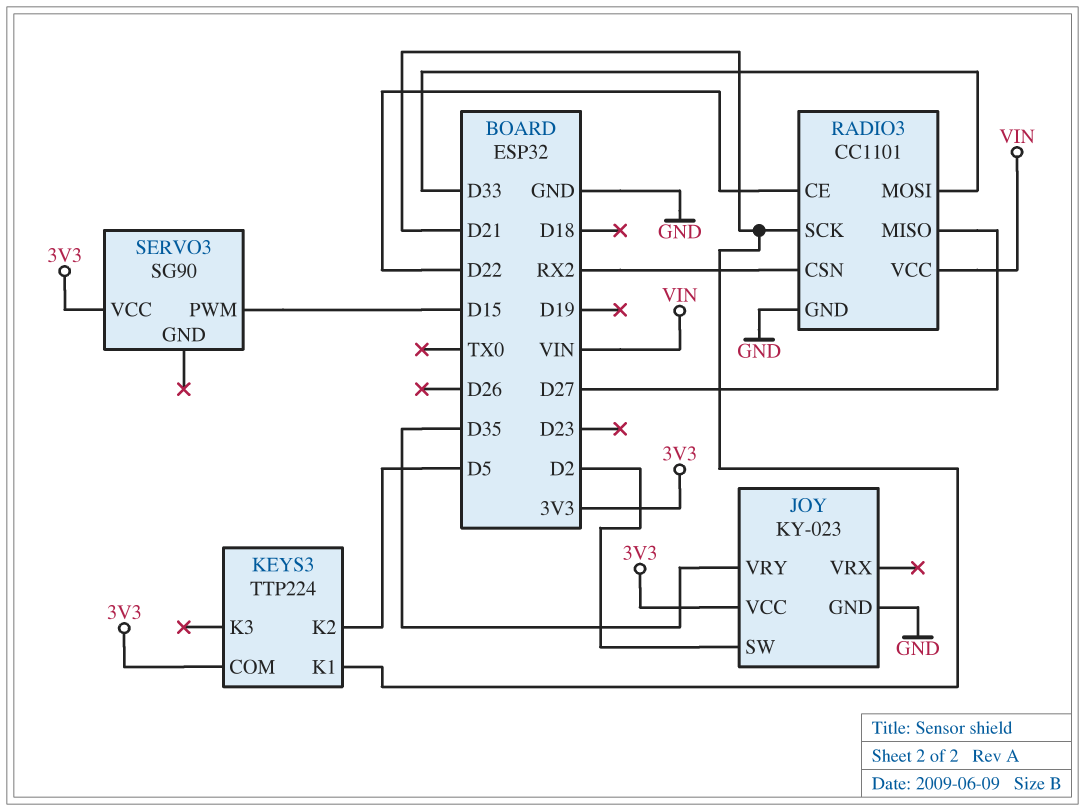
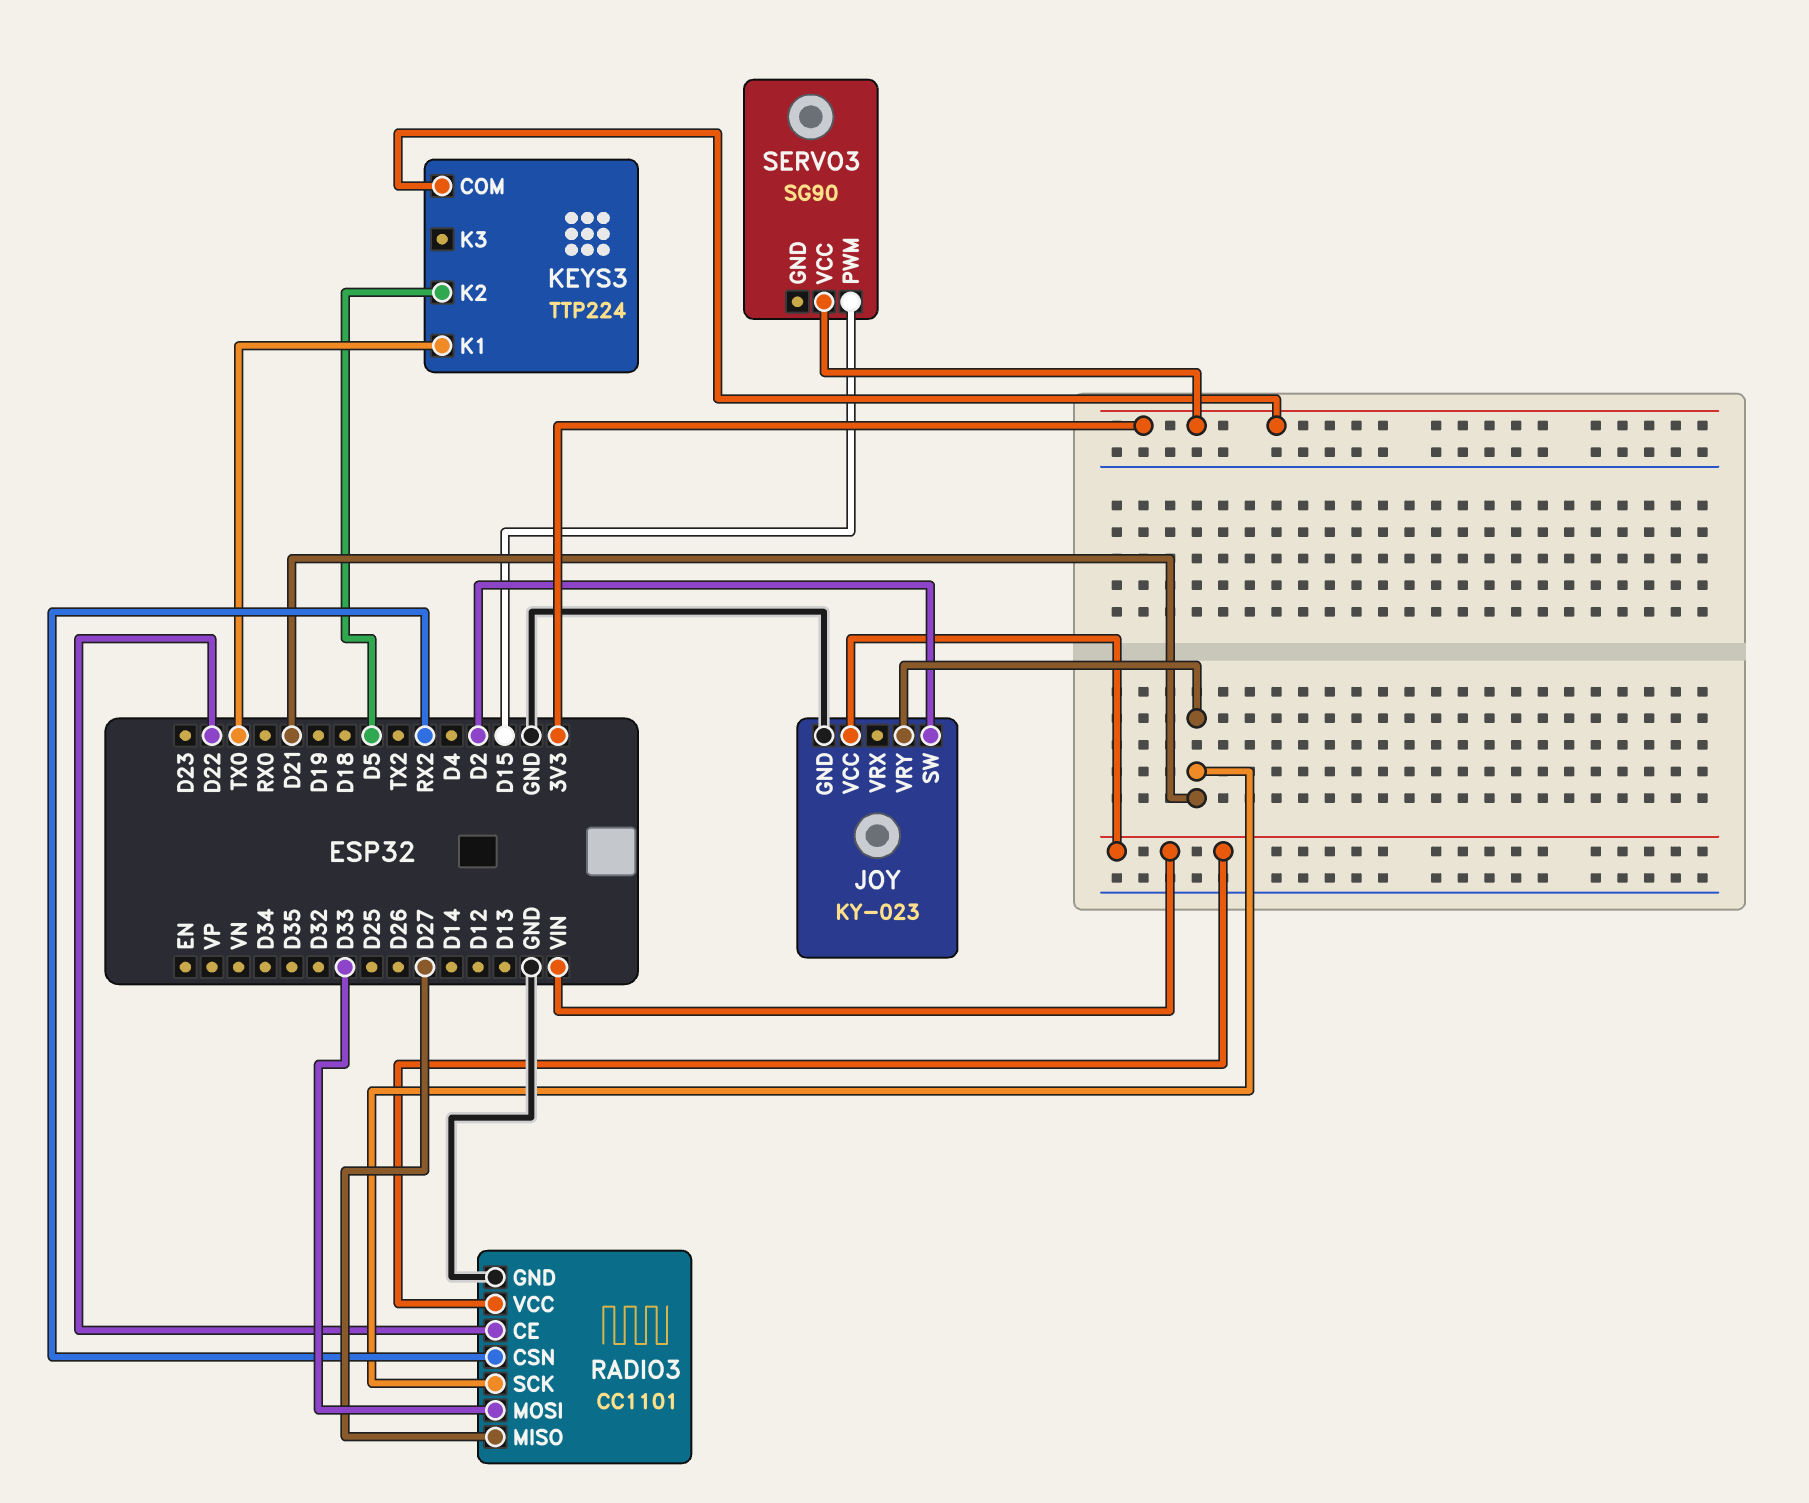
JOY pin VCC: 3V3 -> VIN
JOY pin VRY: D35 -> D21
KEYS3 pin K1: D21 -> TX0

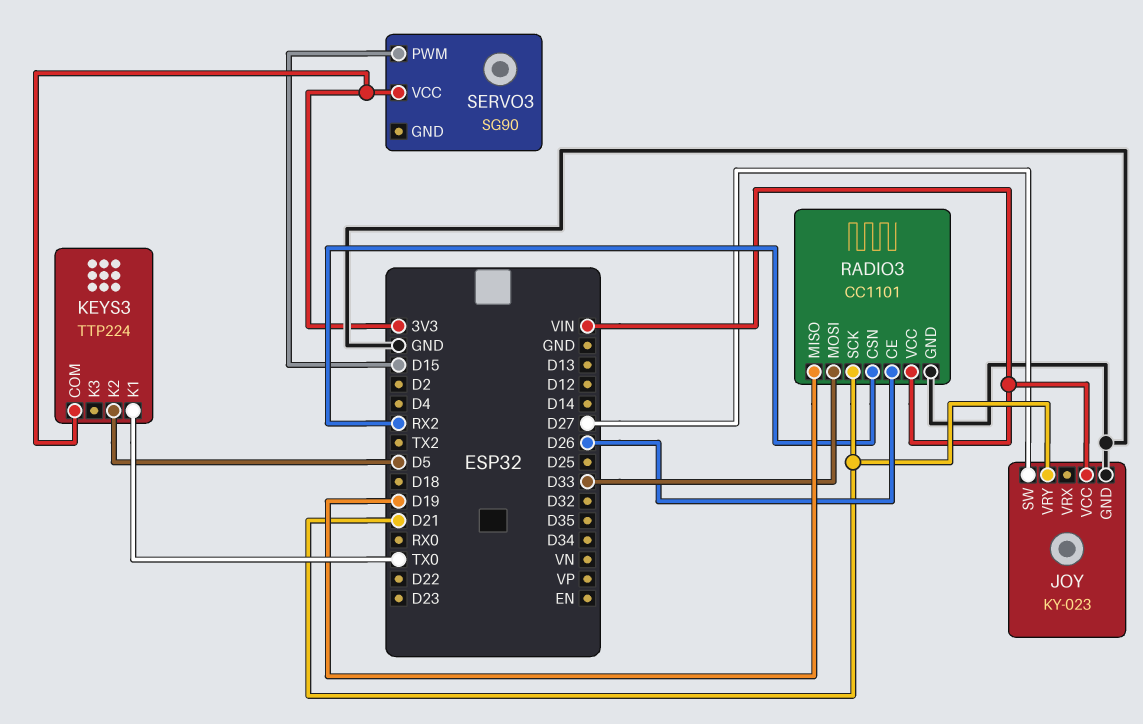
JOY pin SW: D2 -> D27
RADIO3 pin CE: D22 -> D26
RADIO3 pin MISO: D27 -> D19

